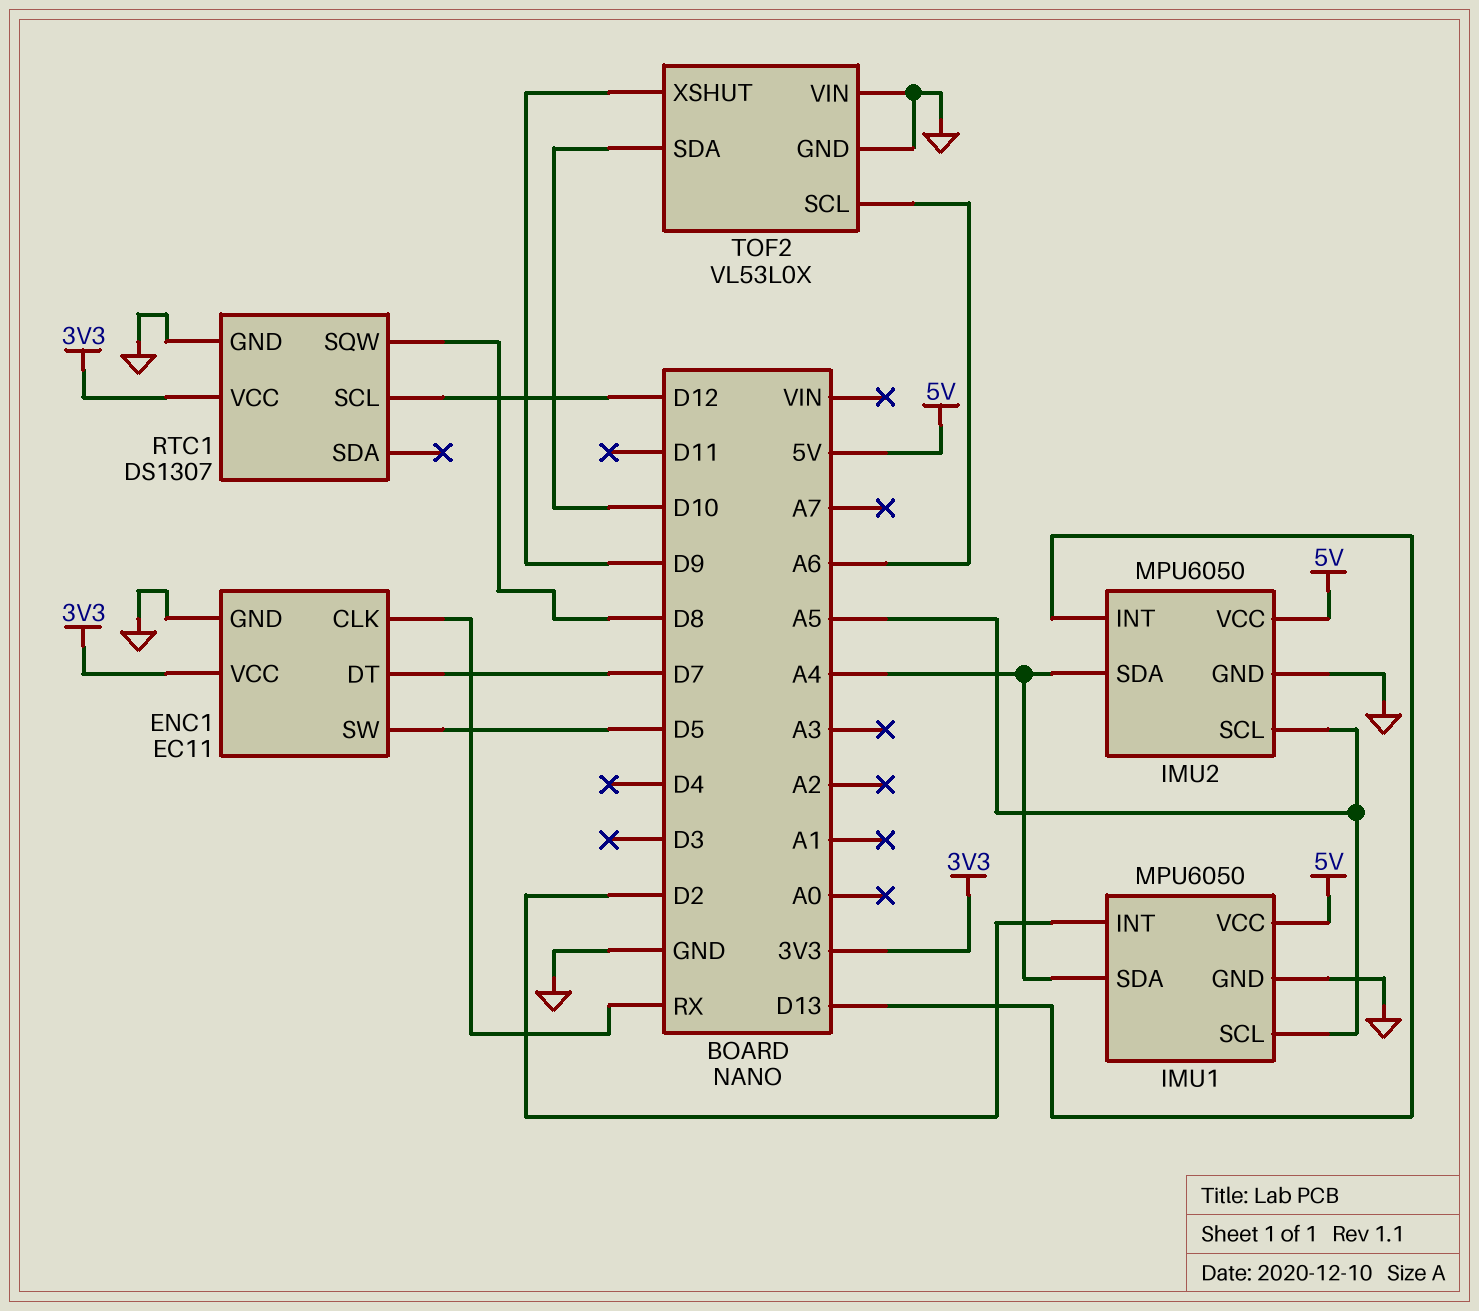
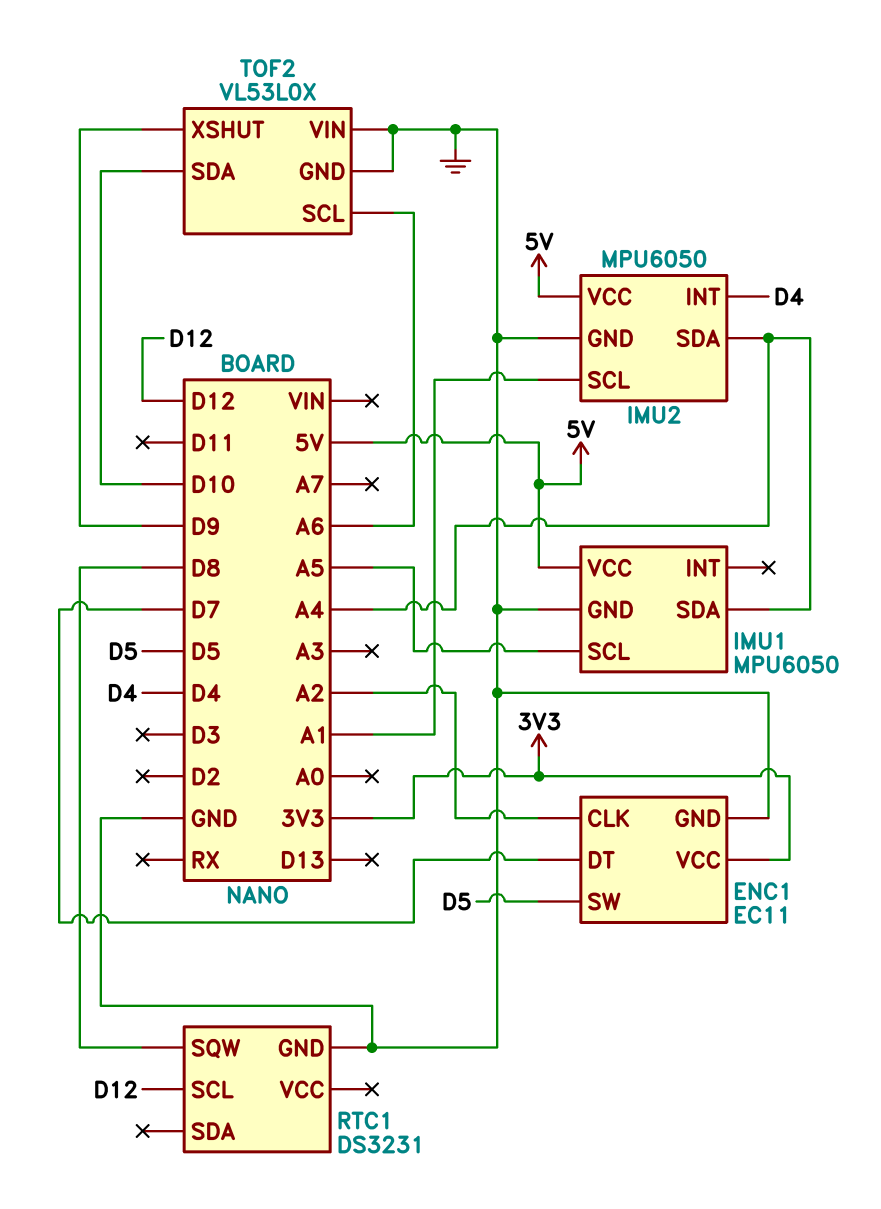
ENC1 pin CLK: RX -> A2
IMU1 pin INT: D2 -> none
IMU2 pin INT: D13 -> D4
IMU2 pin SCL: A5 -> A1
RTC1: DS1307 -> DS3231
RTC1 pin VCC: 3V3 -> none

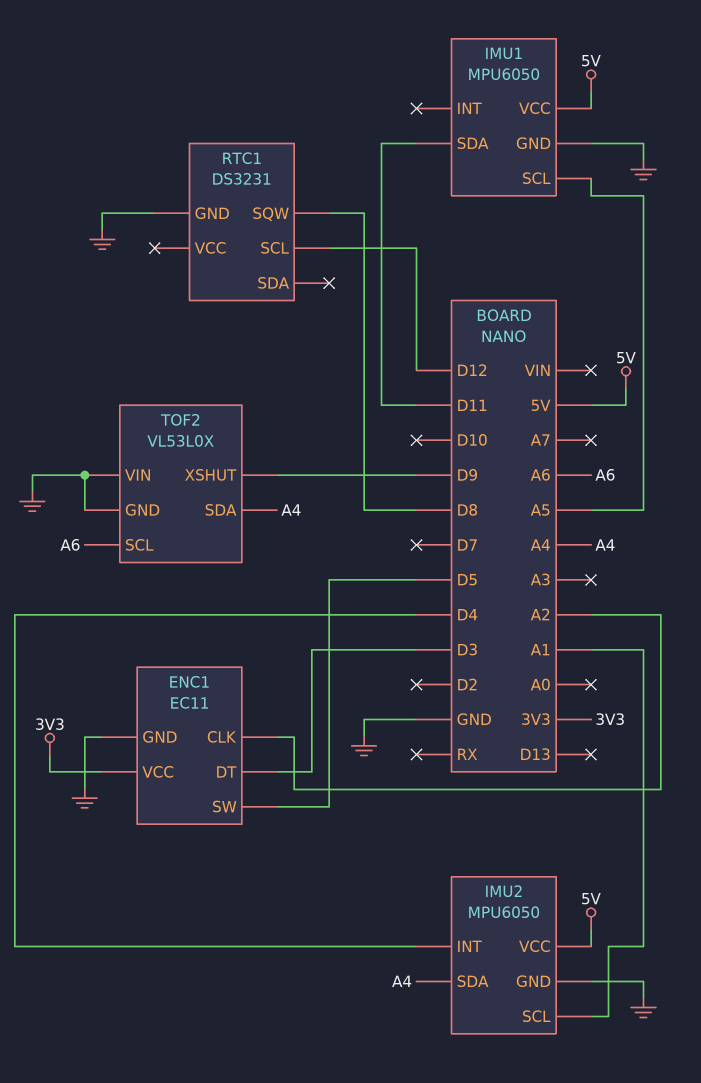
ENC1 pin DT: D7 -> D3
IMU1 pin SDA: A4 -> D11
TOF2 pin SDA: D10 -> A4

